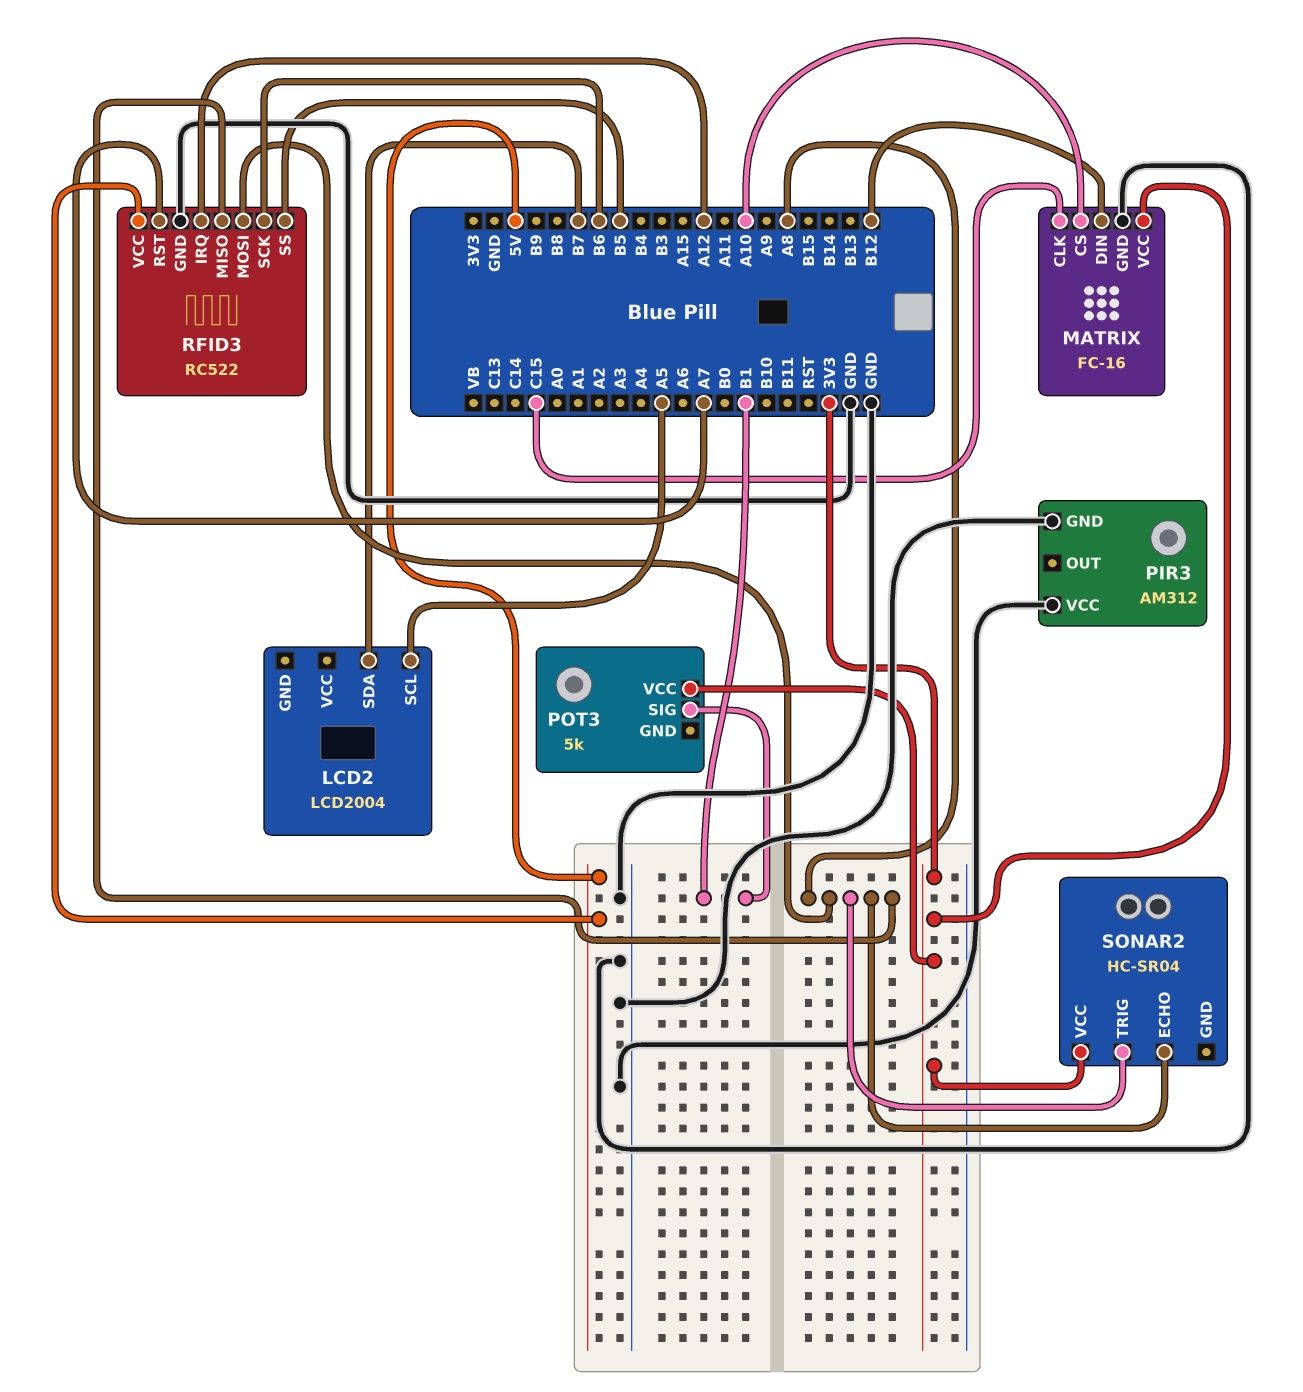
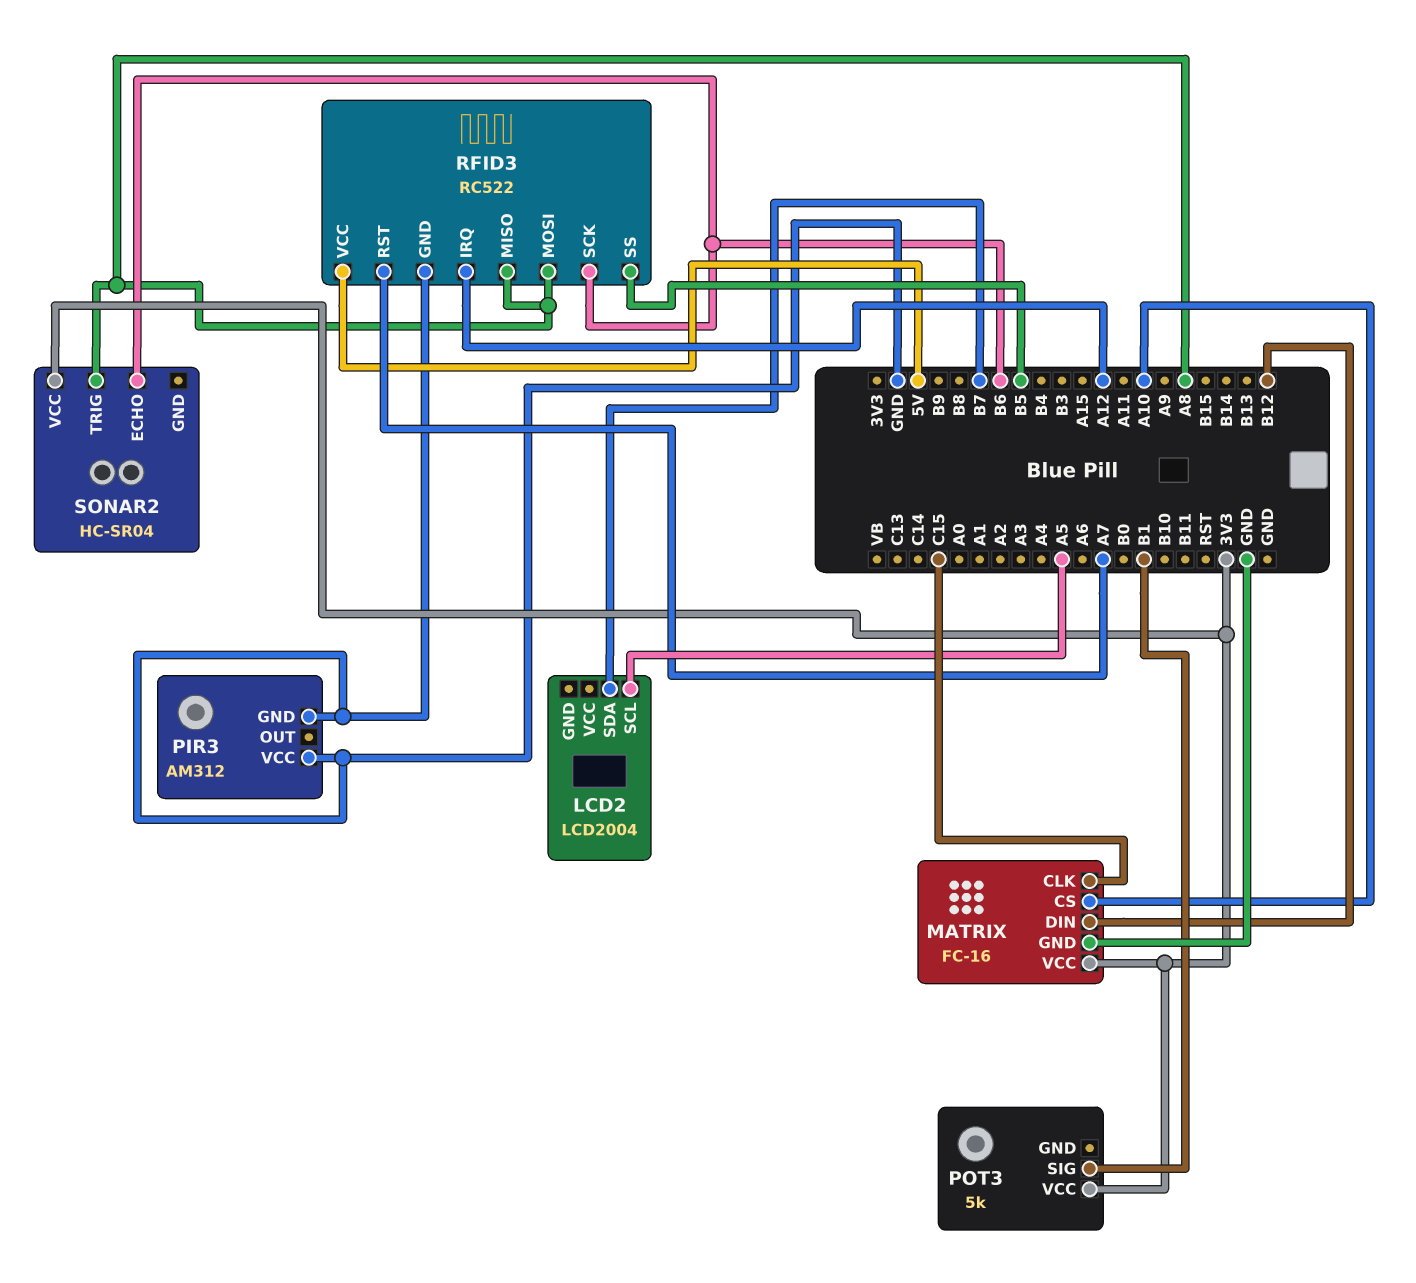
SONAR2 pin ECHO: A8 -> B6

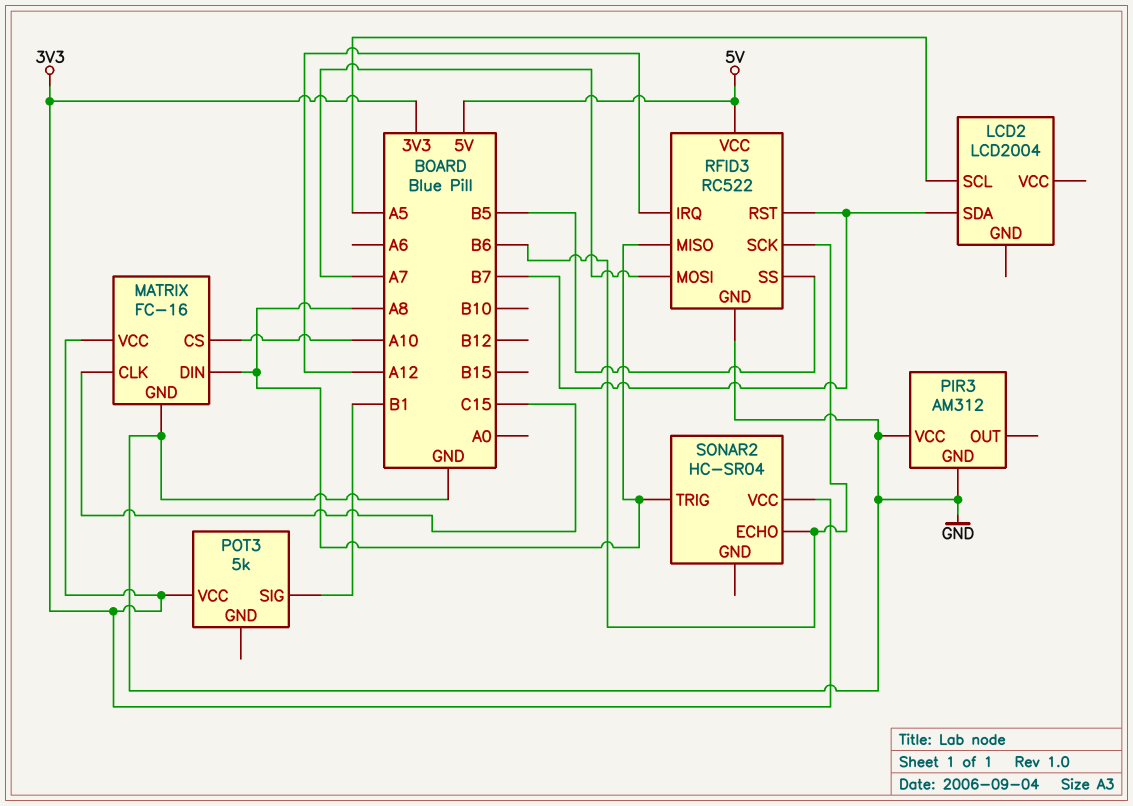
MATRIX pin DIN: B12 -> A8
RFID3 pin MOSI: A8 -> A7
RFID3 pin RST: A7 -> B7

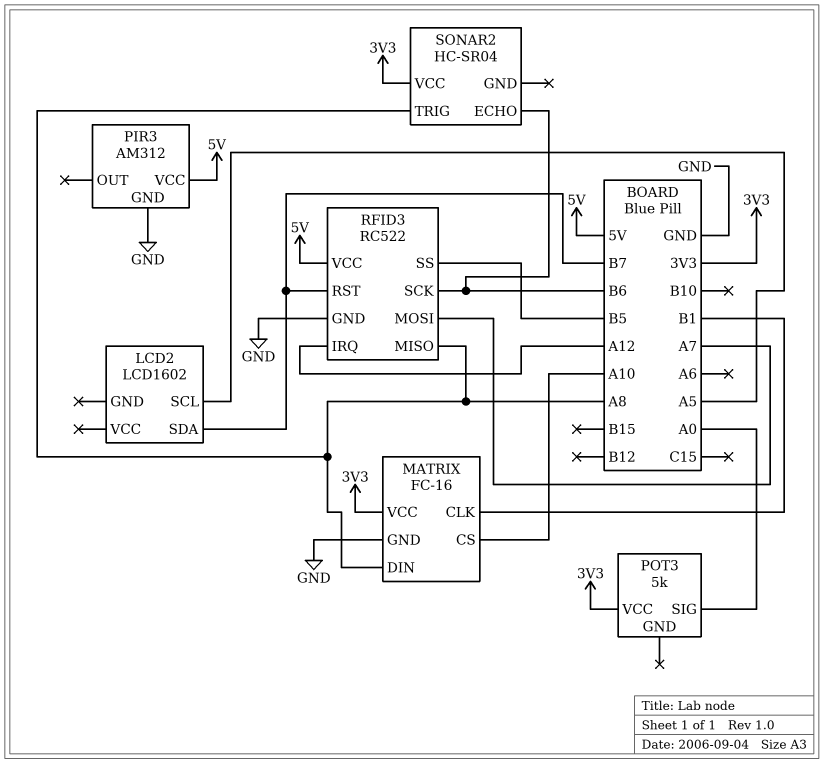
LCD2: LCD2004 -> LCD1602
MATRIX pin CLK: C15 -> B1
PIR3 pin VCC: GND -> 5V
POT3 pin SIG: B1 -> A0

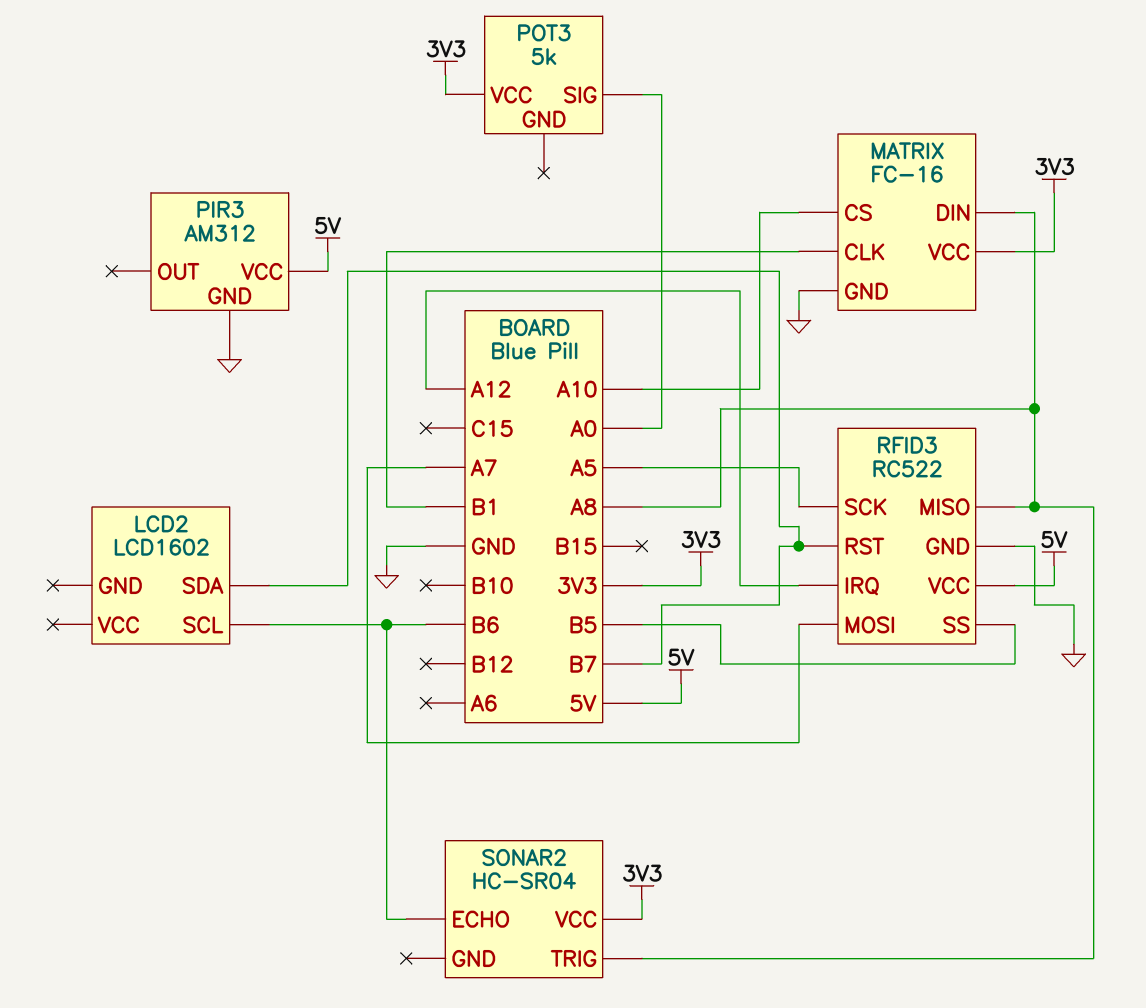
LCD2 pin SCL: A5 -> B6
RFID3 pin SCK: B6 -> A5

